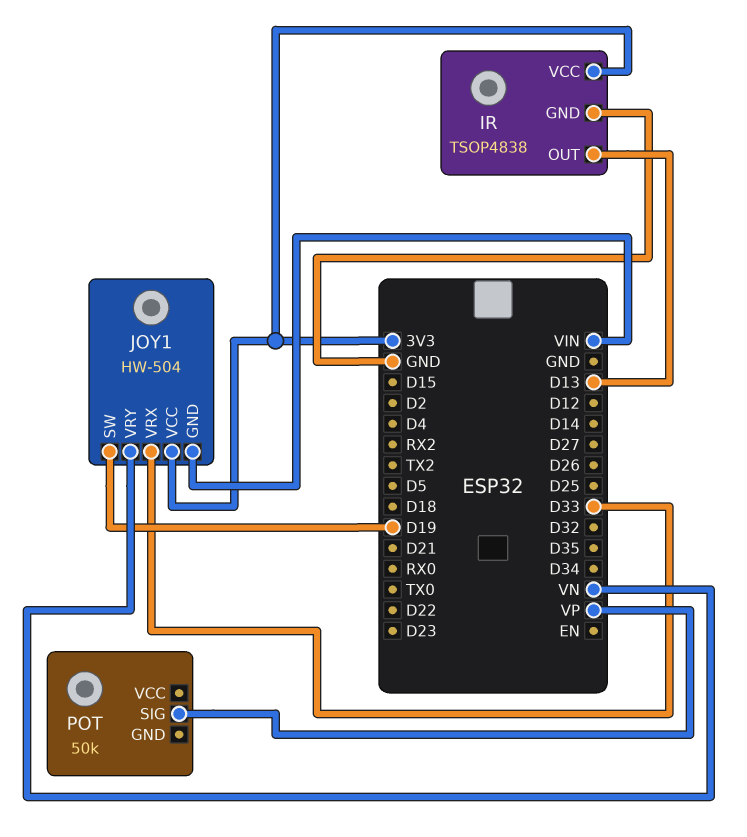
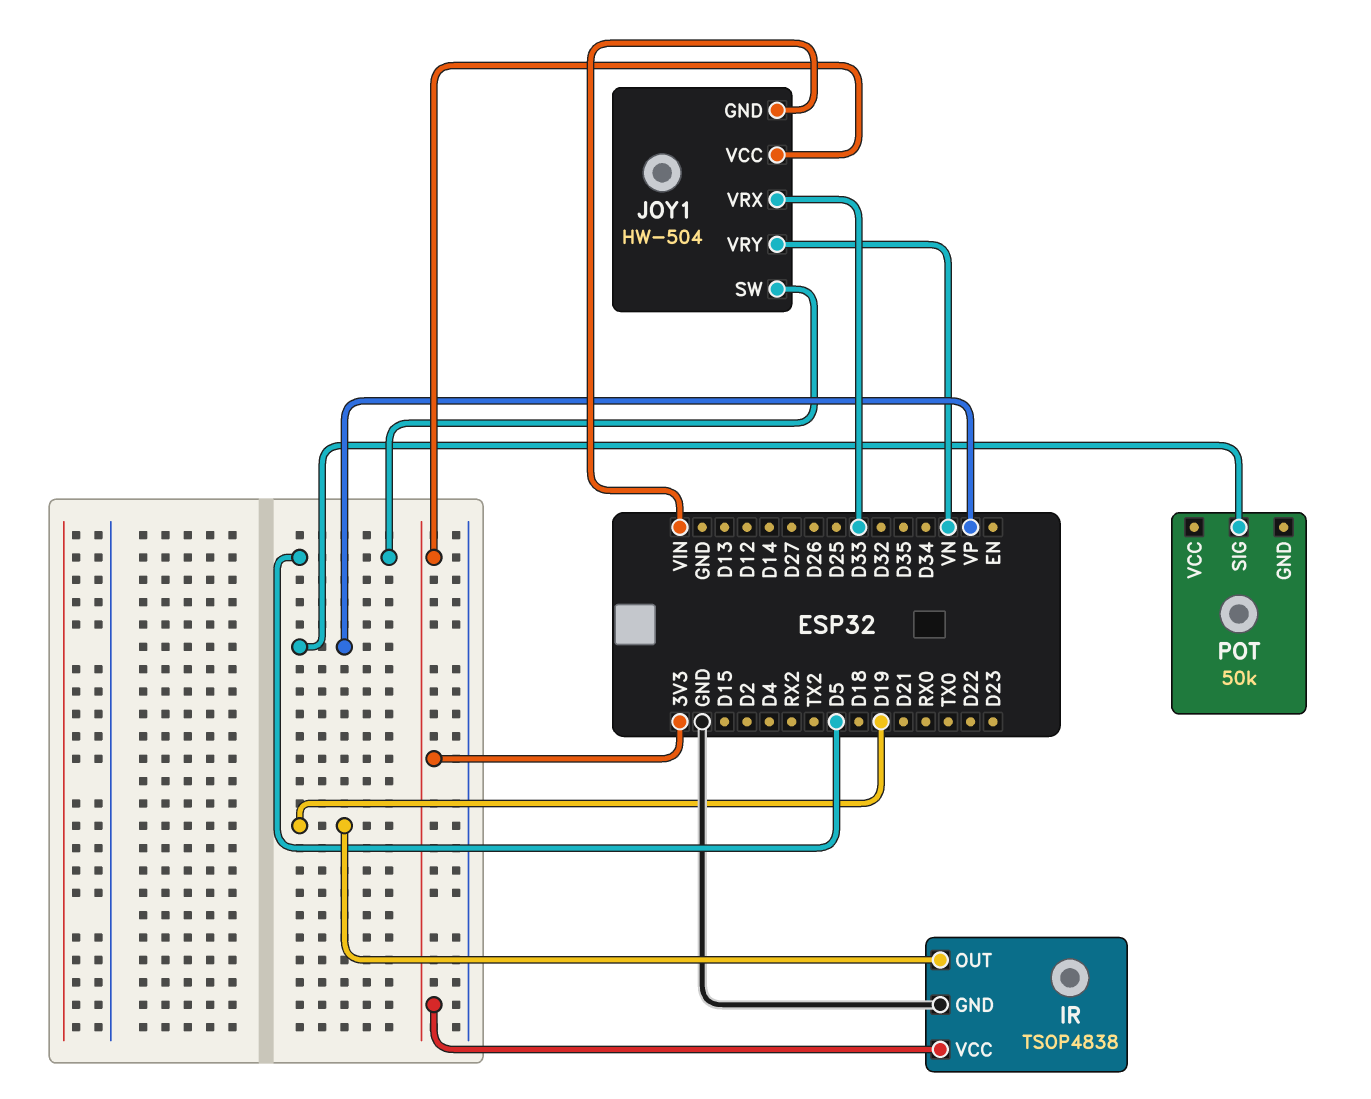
IR pin OUT: D13 -> D19
JOY1 pin SW: D19 -> D5

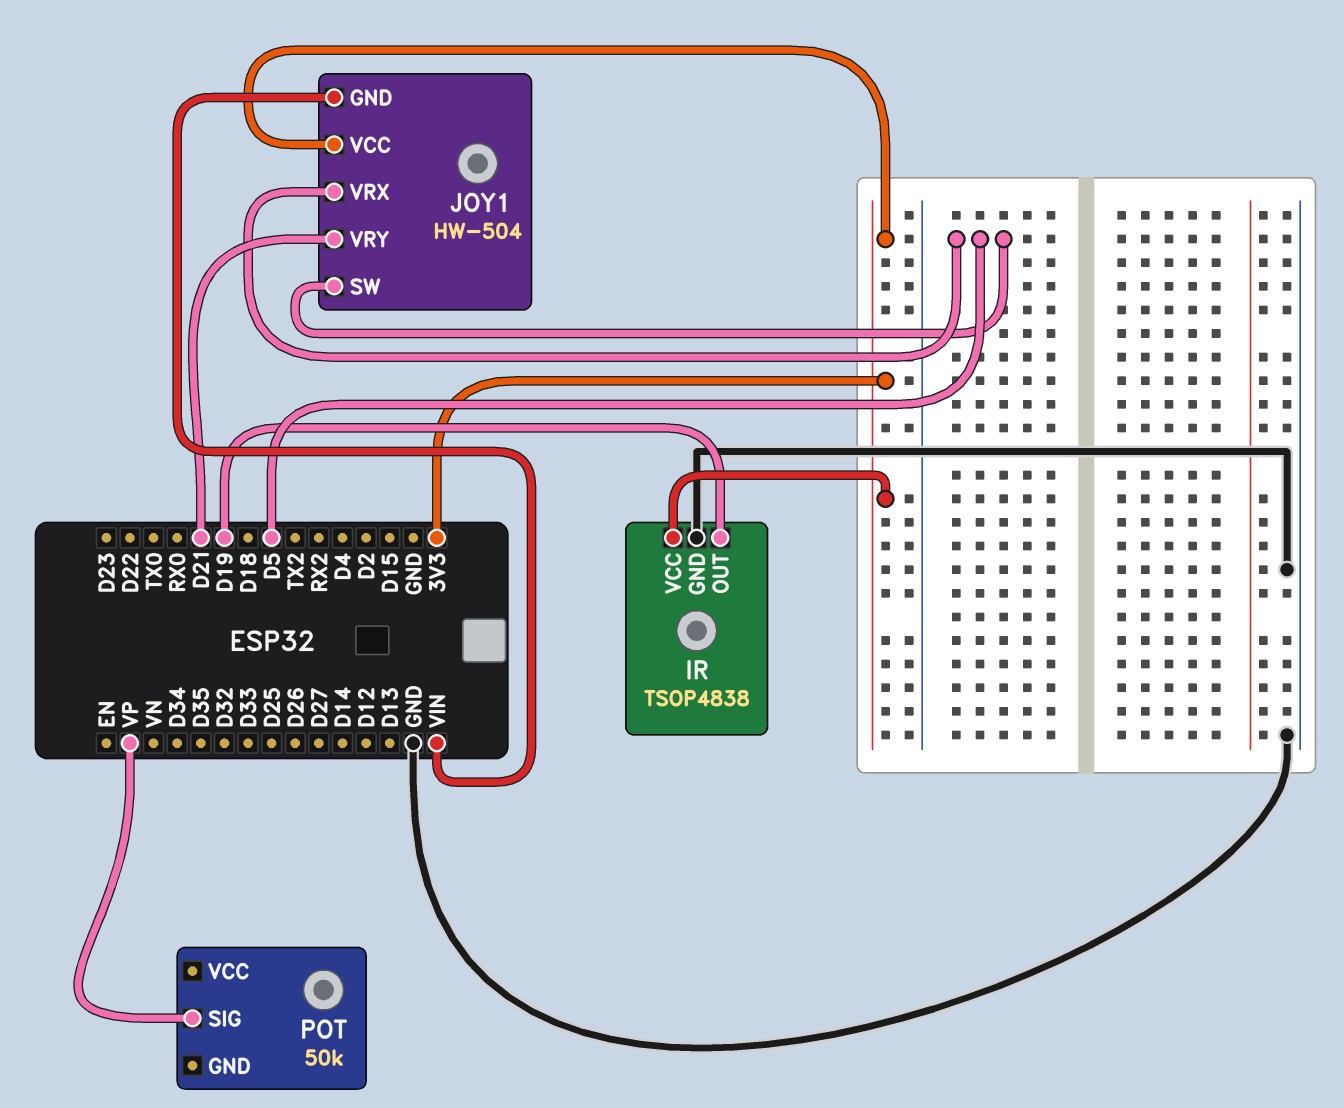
JOY1 pin VRX: D33 -> D5
JOY1 pin VRY: VN -> D21

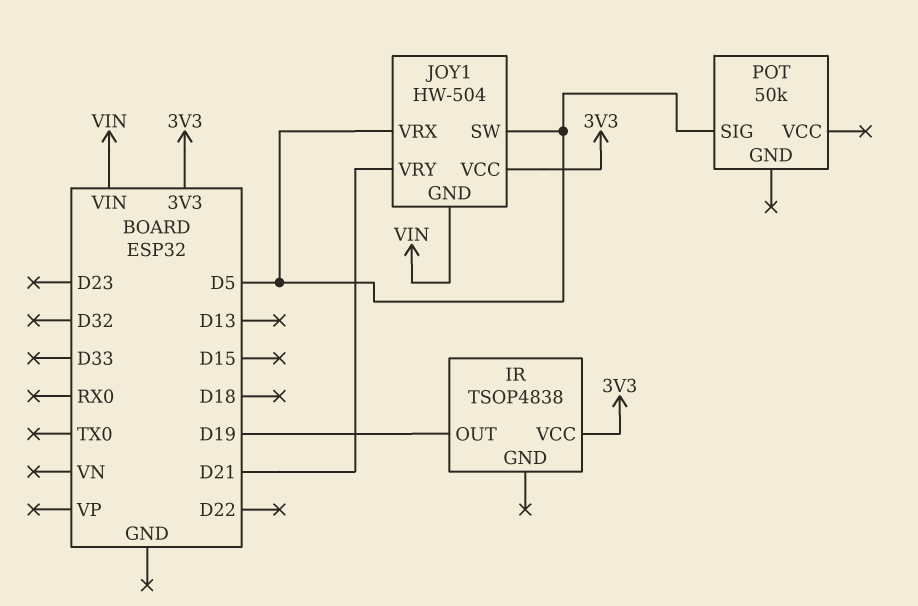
IR pin GND: GND -> none
POT pin SIG: VP -> D5

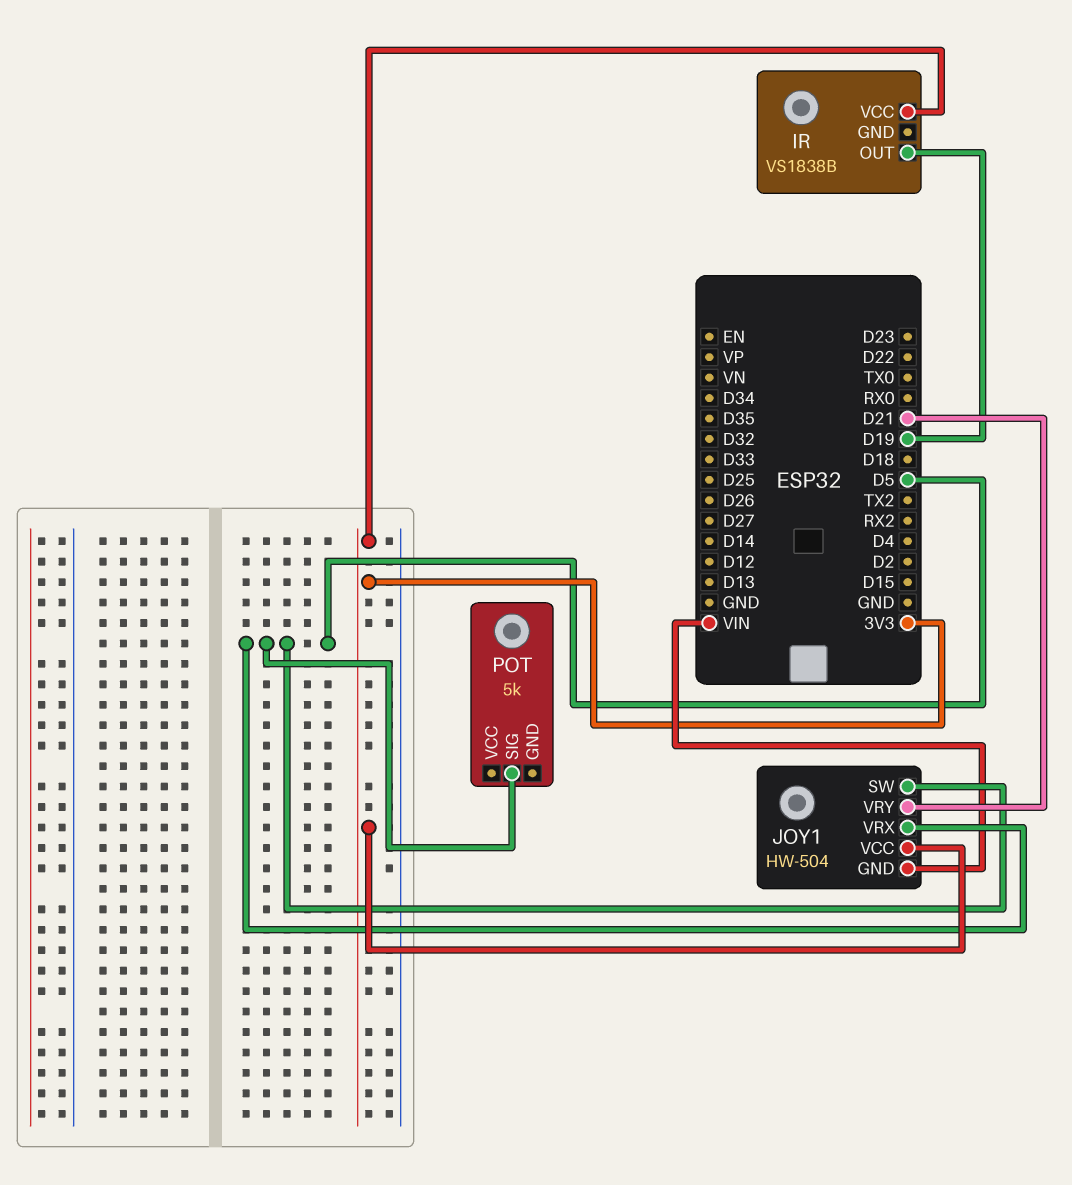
IR: TSOP4838 -> VS1838B
POT: 50k -> 5k

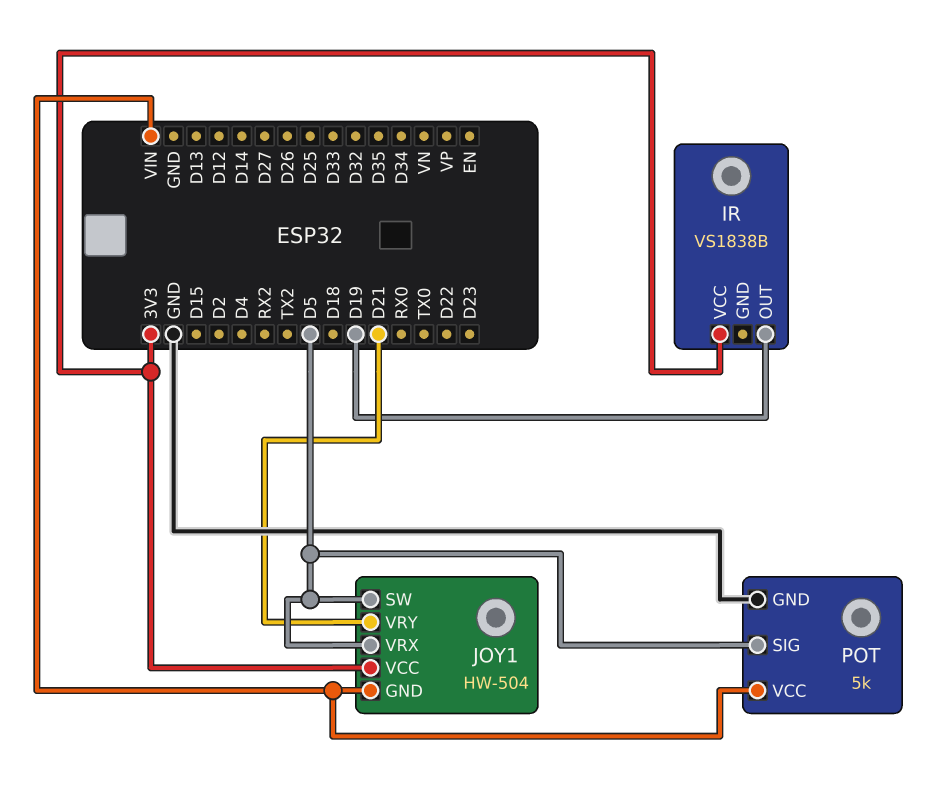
POT pin GND: none -> GND
POT pin VCC: none -> VIN

